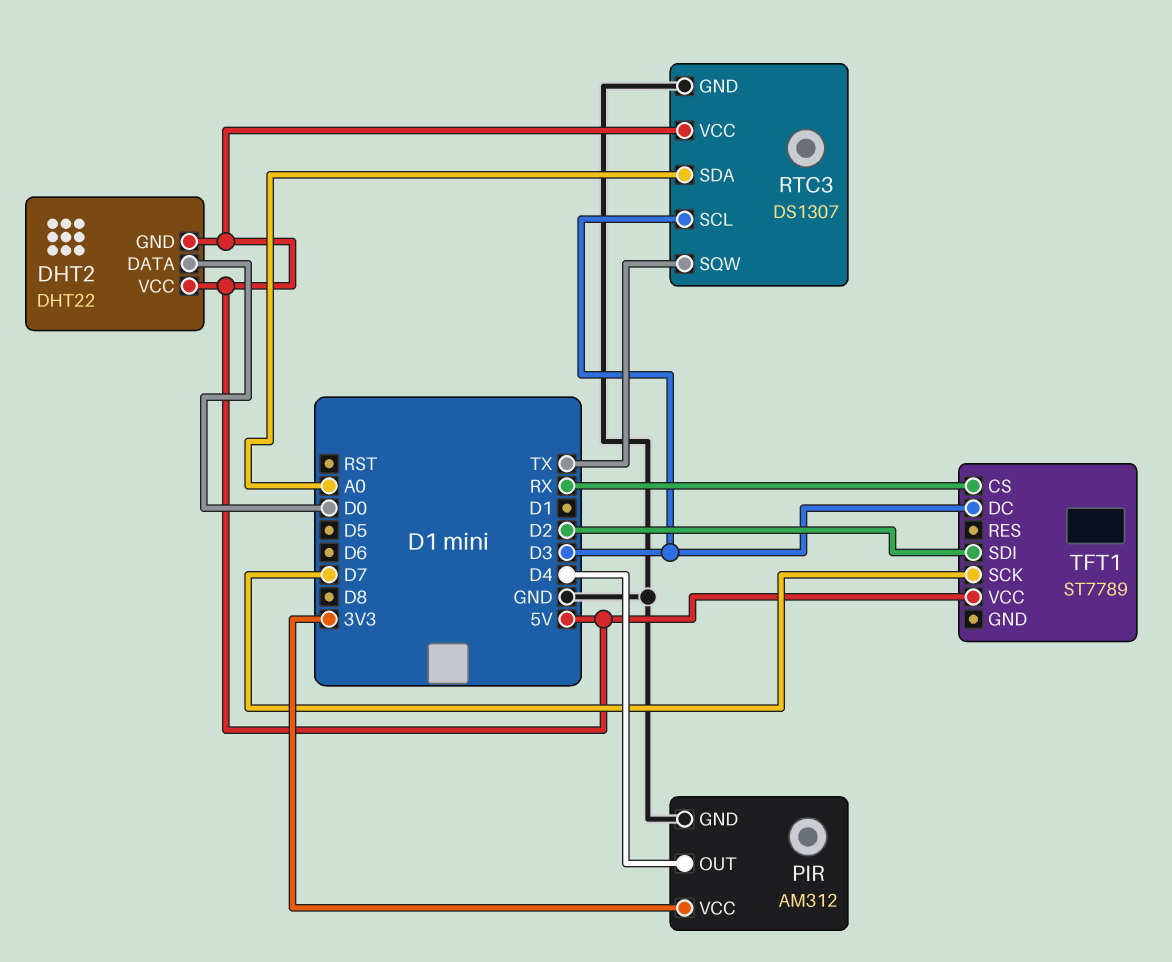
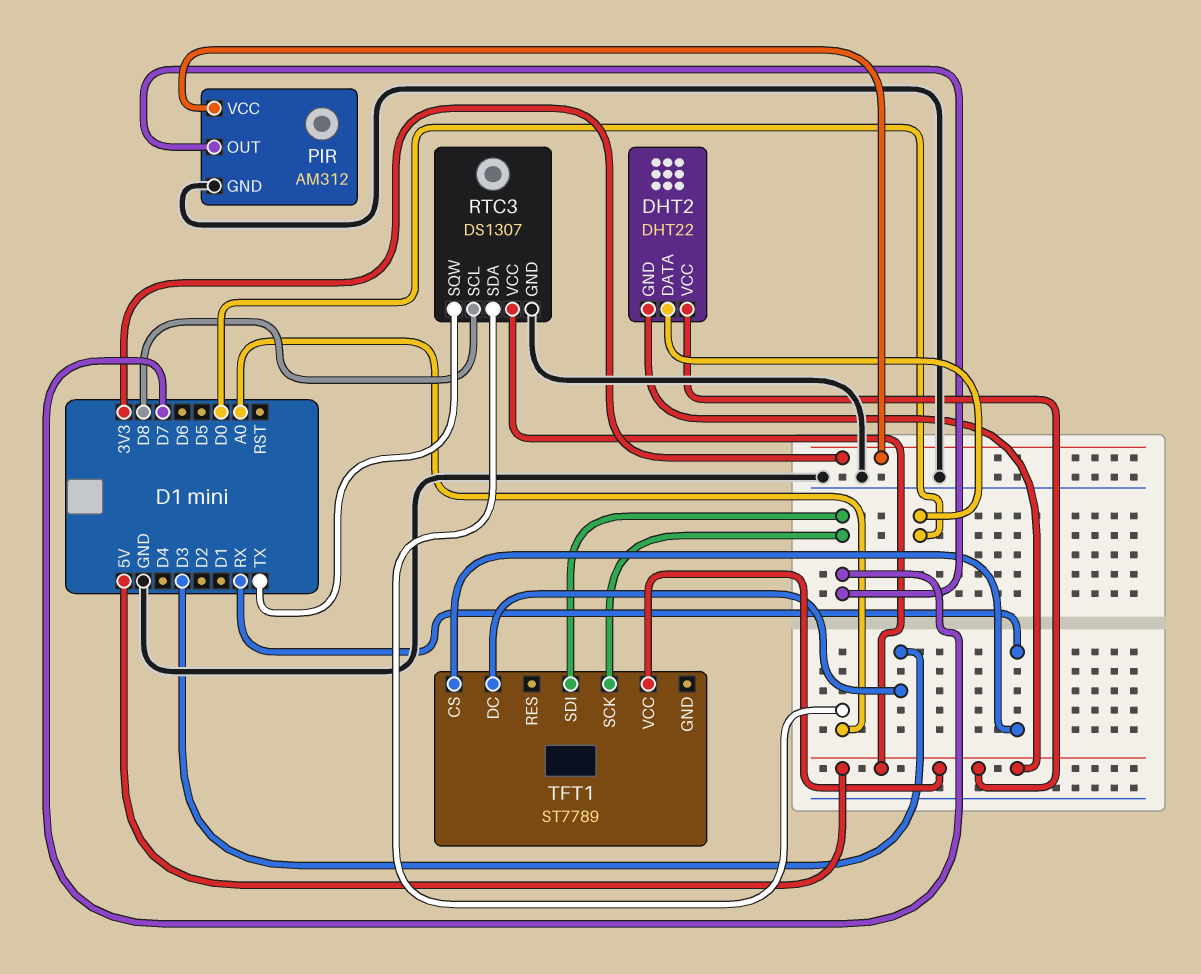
PIR pin OUT: D4 -> D7
RTC3 pin SCL: D3 -> D8
TFT1 pin SDI: D2 -> D7

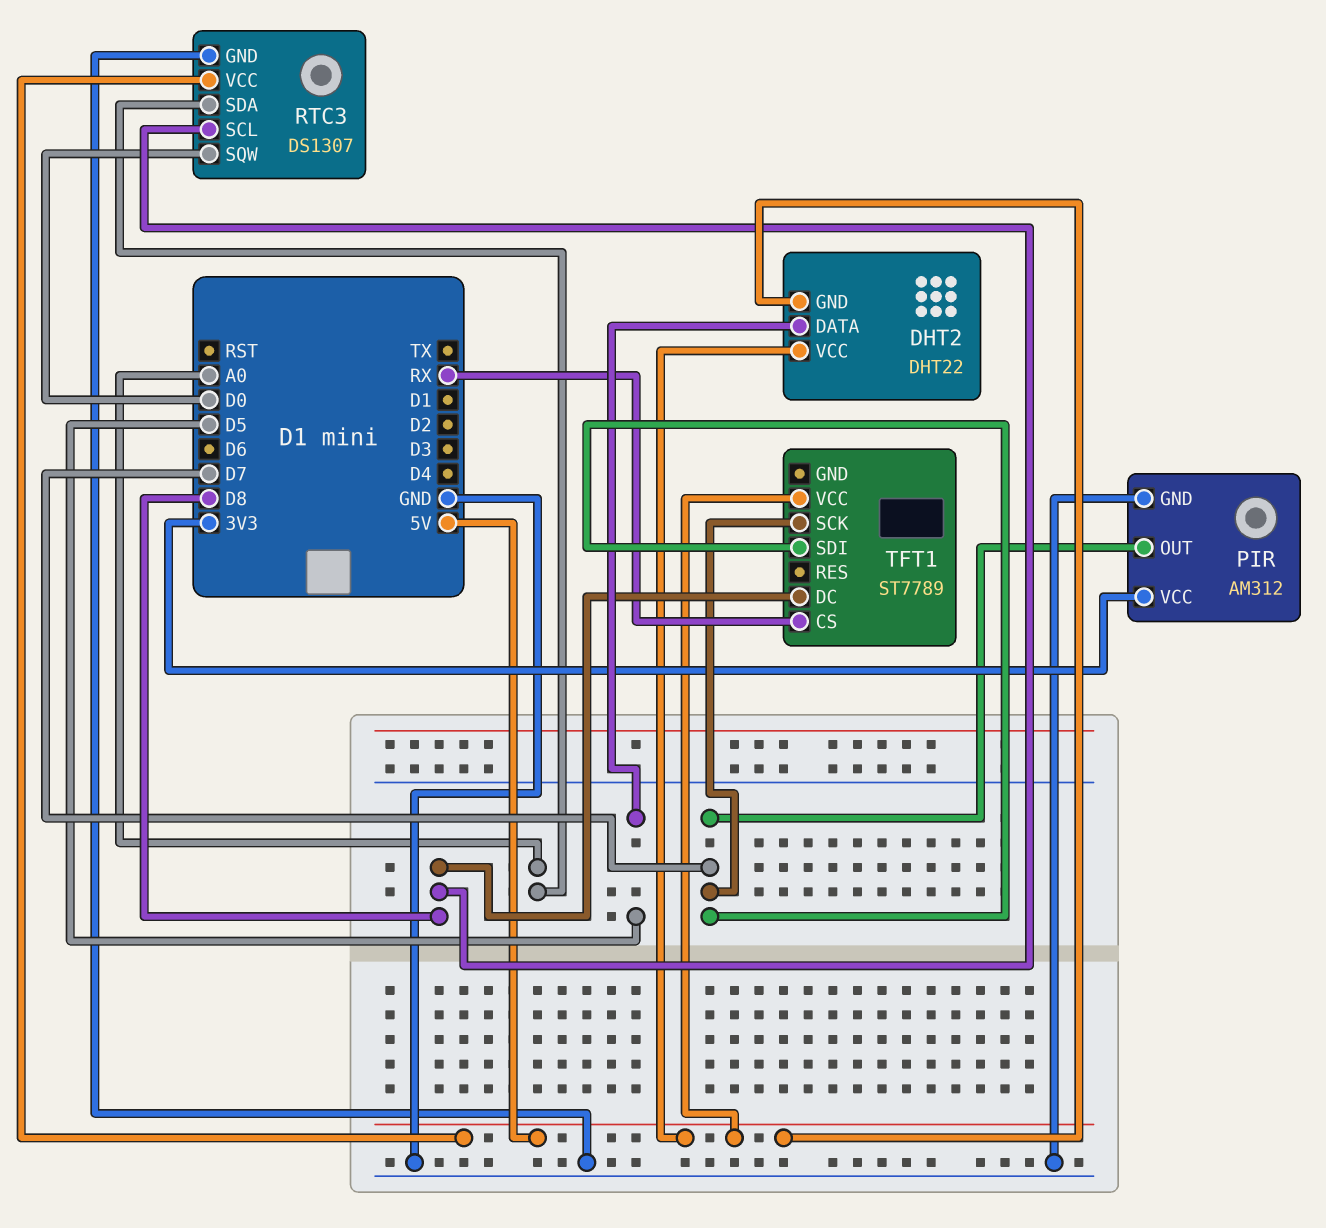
DHT2 pin DATA: D0 -> D5
RTC3 pin SQW: TX -> D0
TFT1 pin DC: D3 -> D8

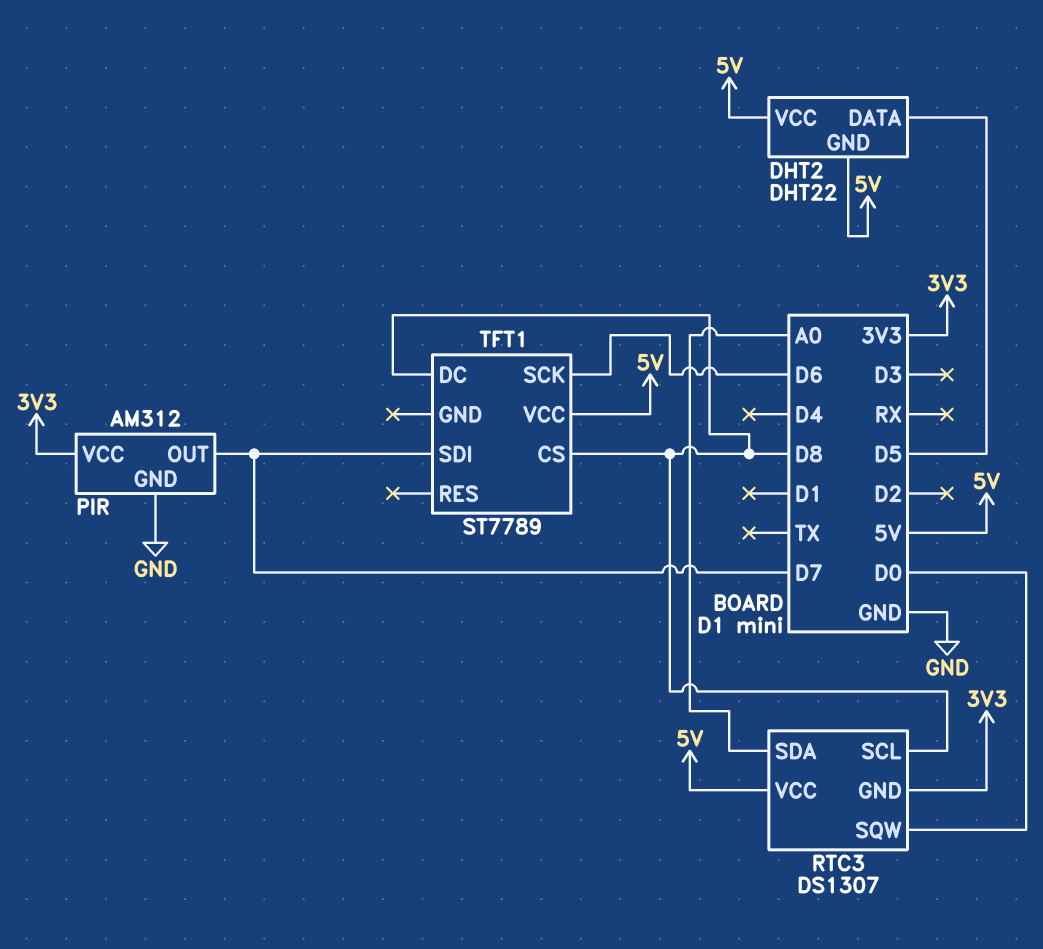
RTC3 pin GND: GND -> 3V3
TFT1 pin CS: RX -> D8
TFT1 pin SCK: D7 -> D6

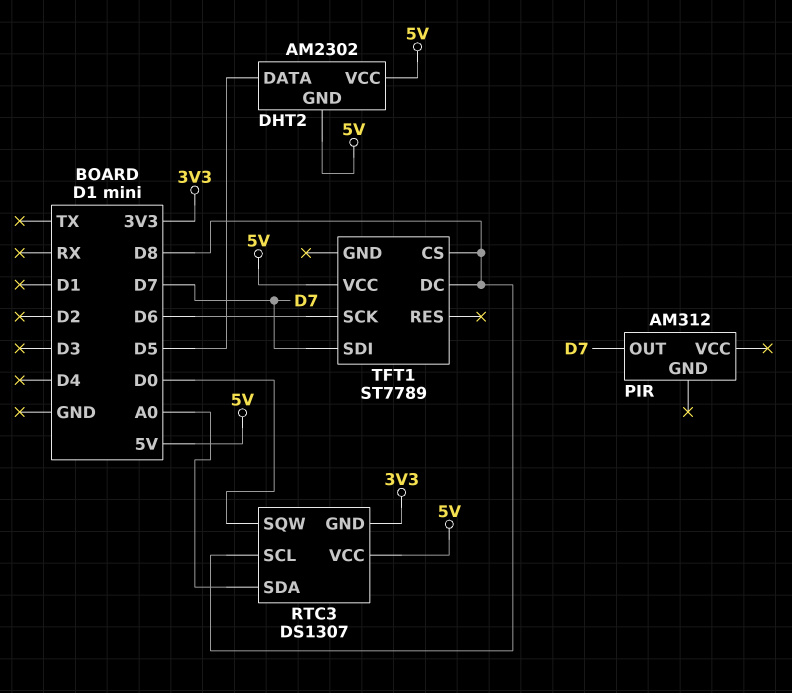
DHT2: DHT22 -> AM2302
PIR pin GND: GND -> none
PIR pin VCC: 3V3 -> none

